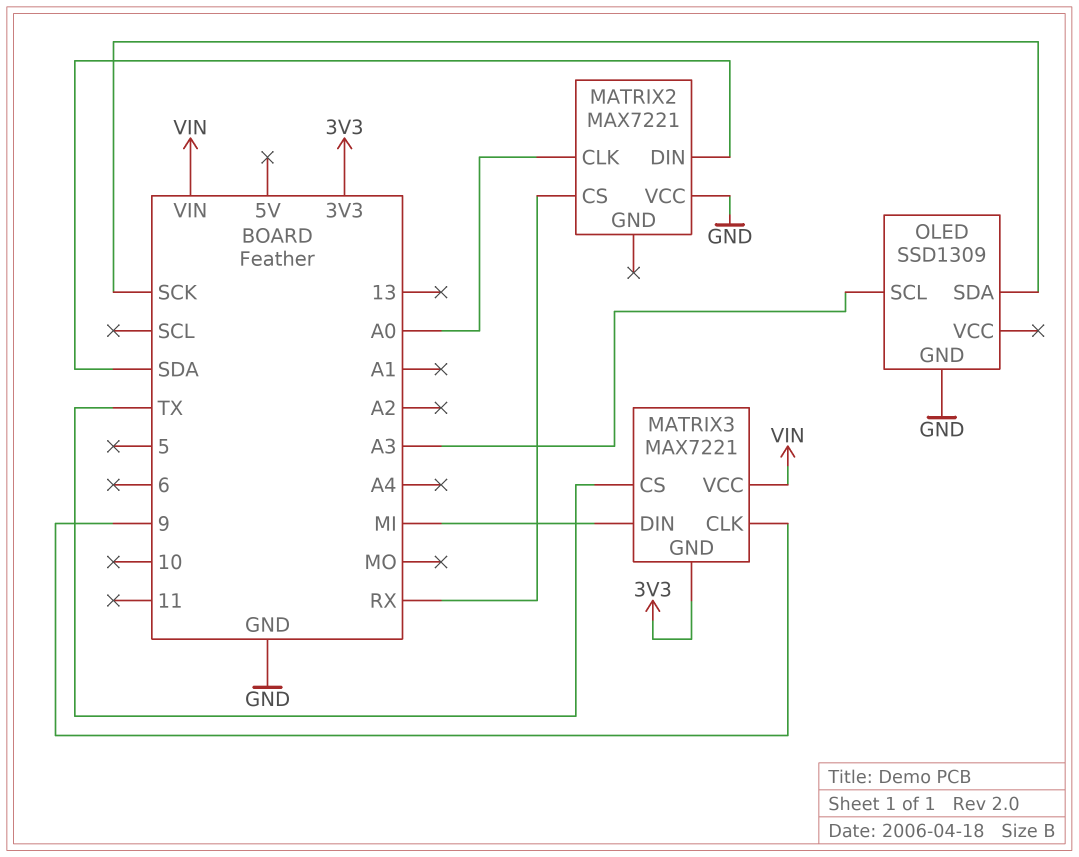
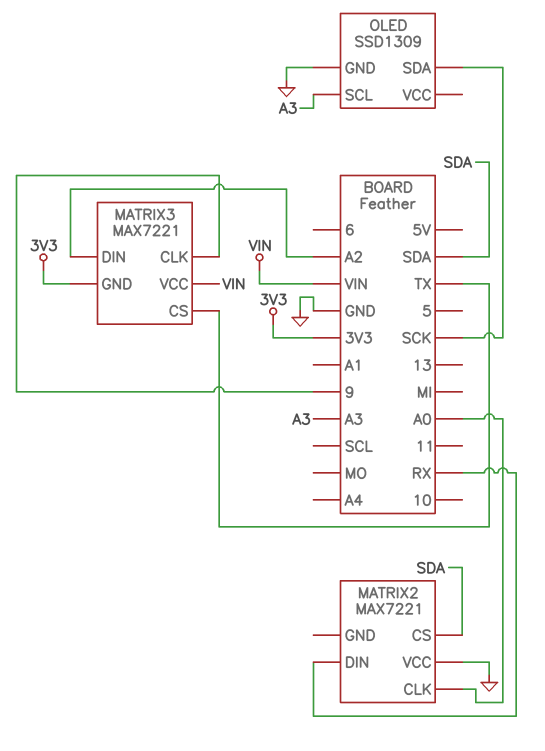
MATRIX2 pin CS: RX -> SDA
MATRIX2 pin DIN: SDA -> RX
MATRIX3 pin DIN: MI -> A2

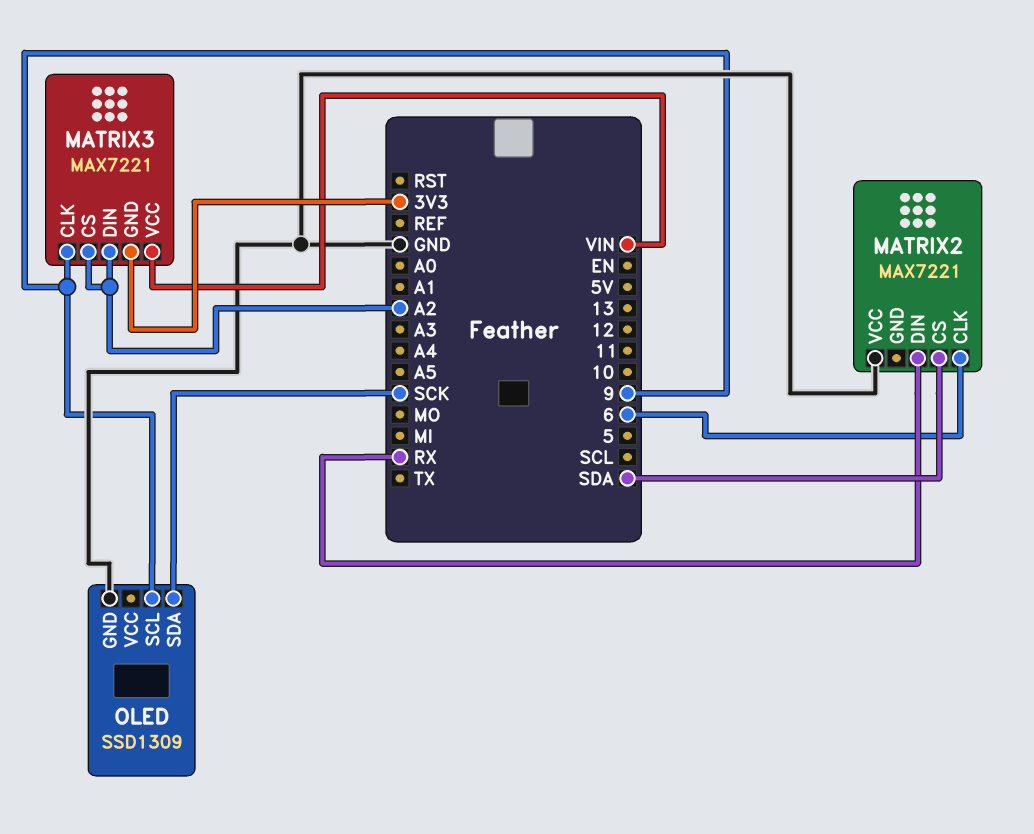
MATRIX2 pin CLK: A0 -> 6
MATRIX3 pin CS: TX -> A2
OLED pin SCL: A3 -> 9

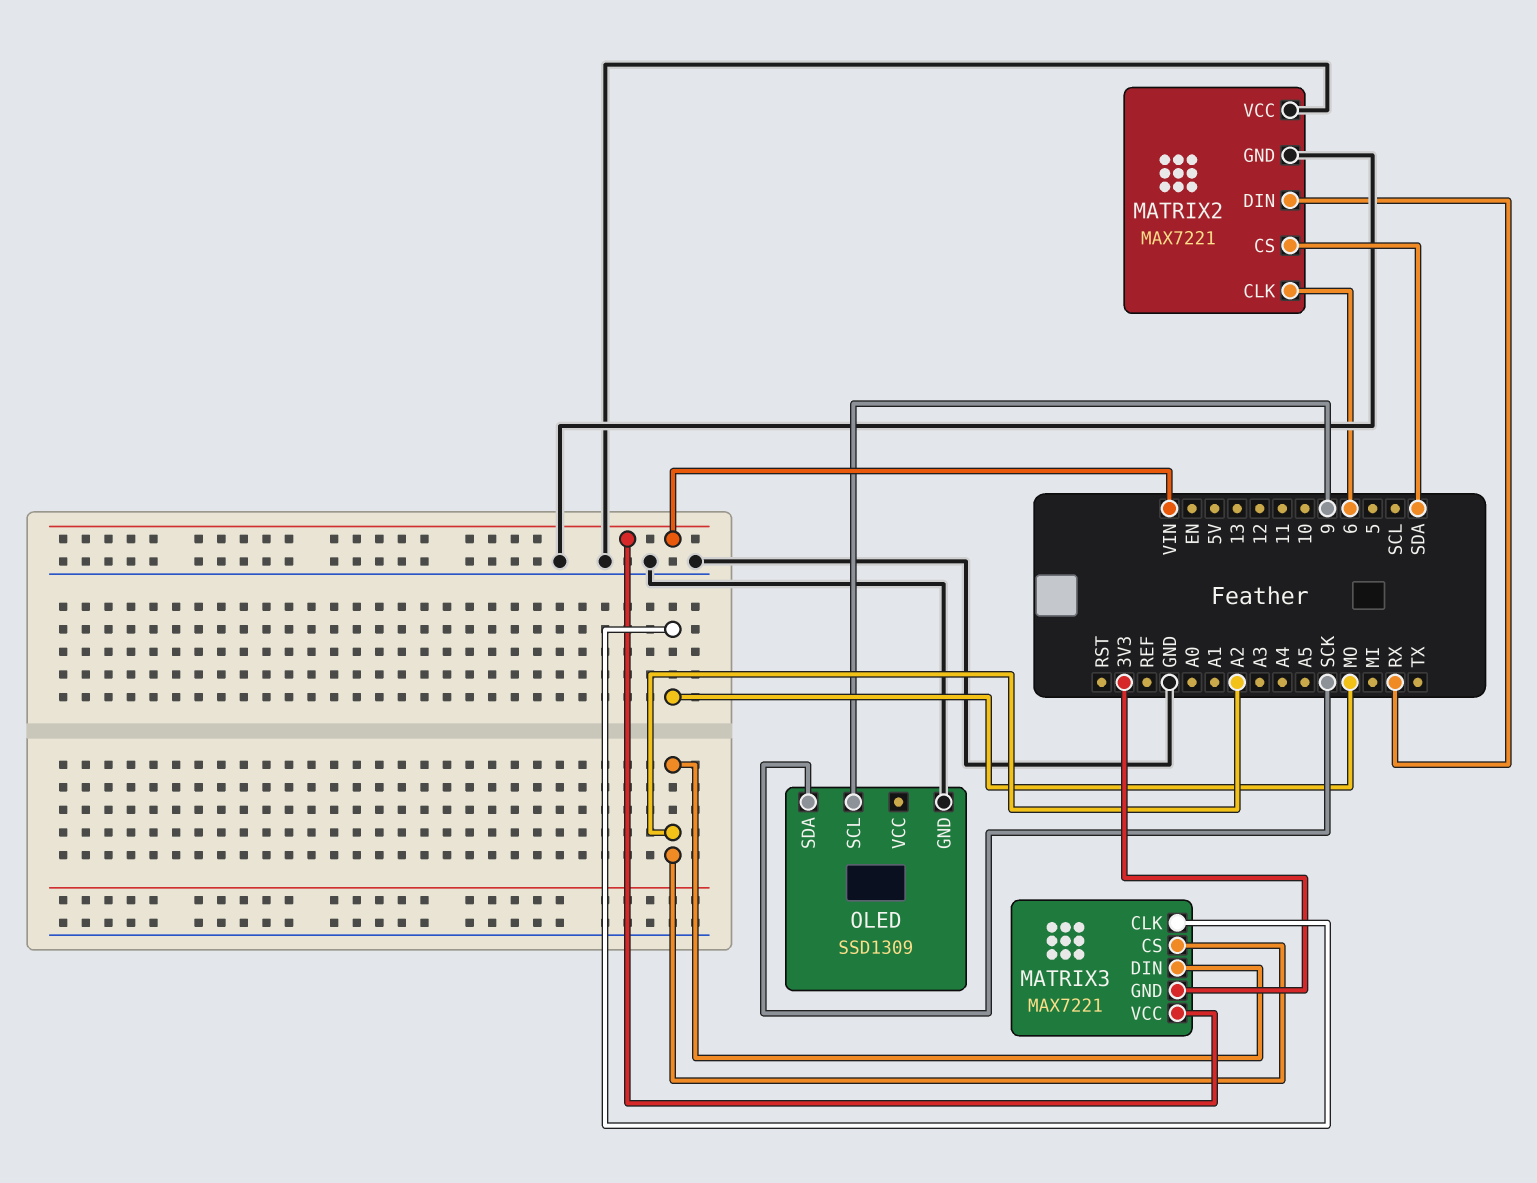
MATRIX2 pin GND: none -> GND
MATRIX3 pin CLK: 9 -> MO

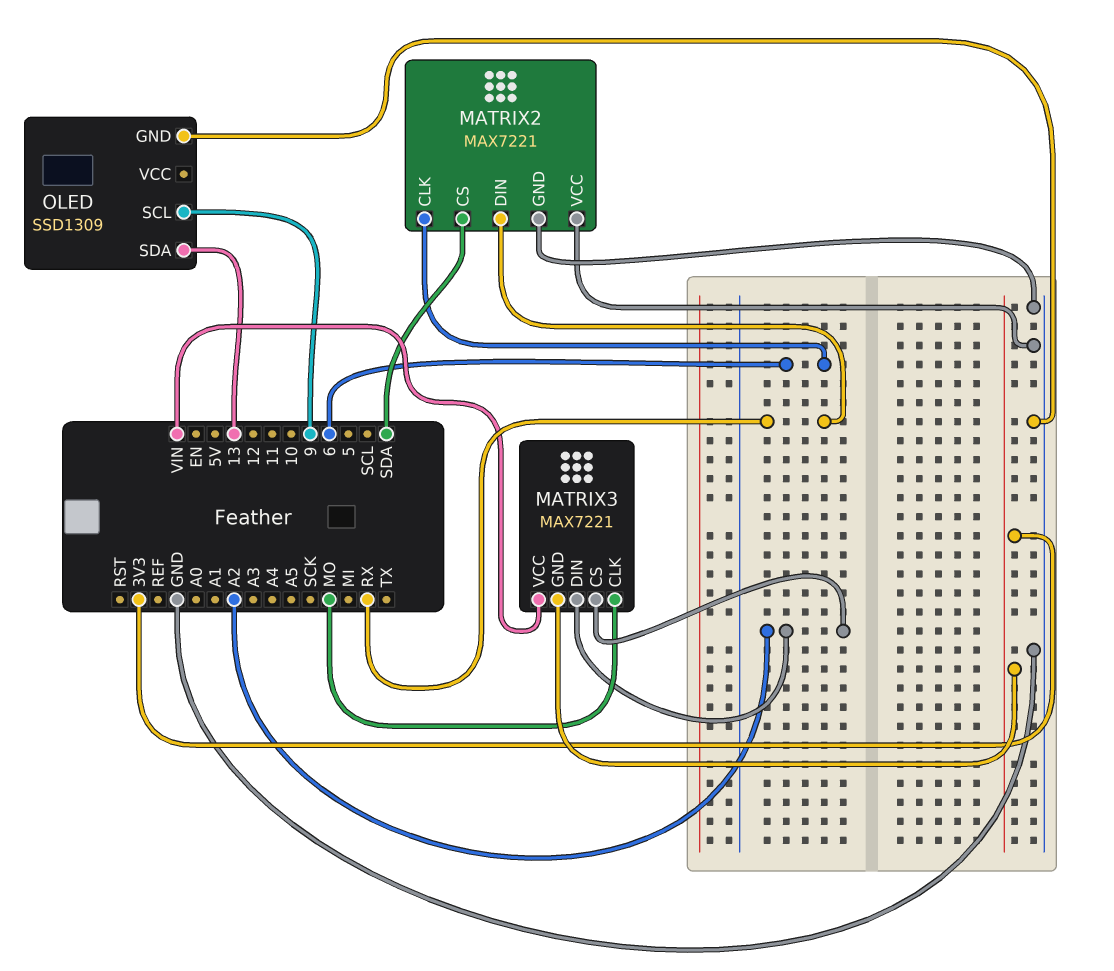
OLED pin SDA: SCK -> 13

